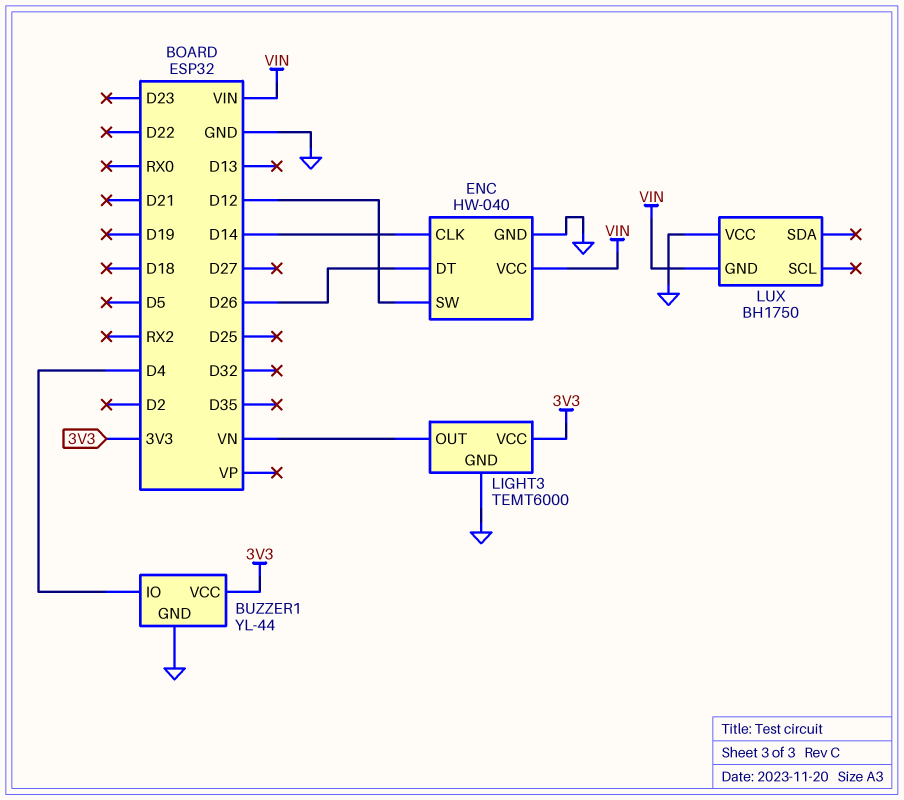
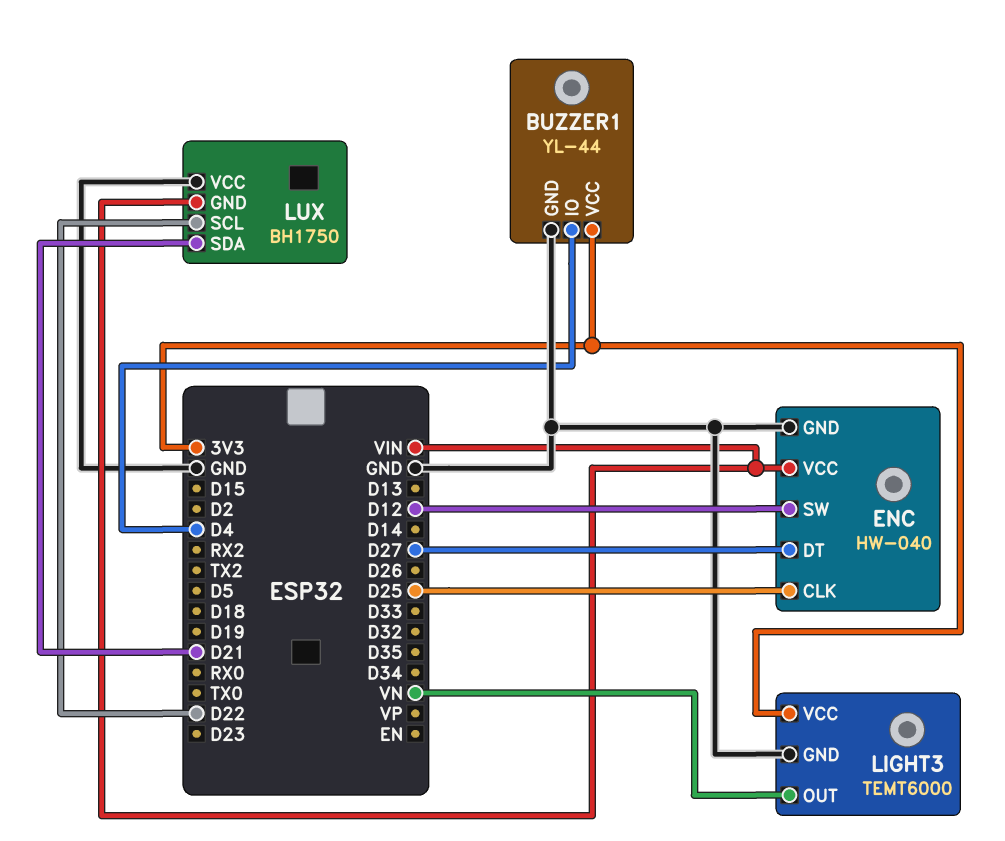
ENC pin CLK: D14 -> D25
ENC pin DT: D26 -> D27
LUX pin SCL: none -> D22
LUX pin SDA: none -> D21

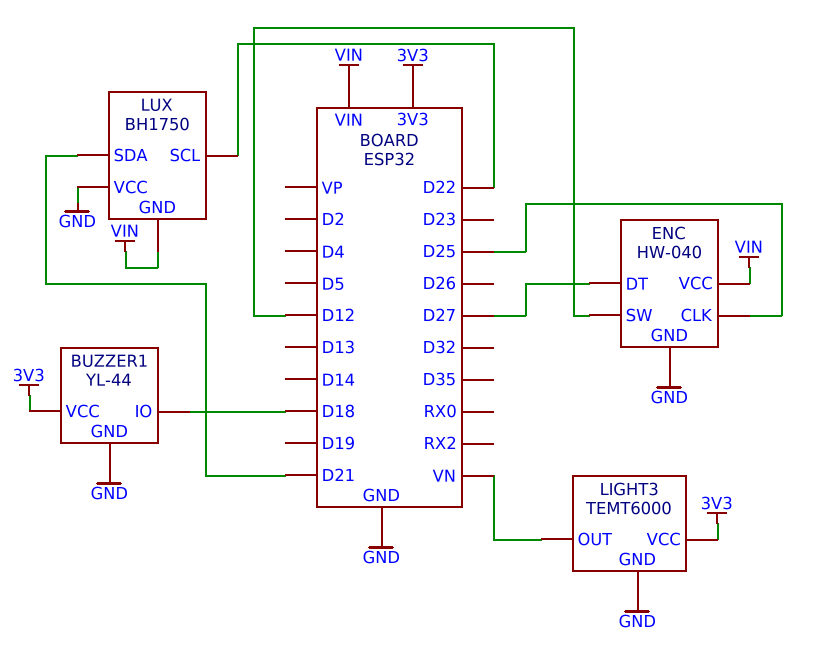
BUZZER1 pin IO: D4 -> D18

